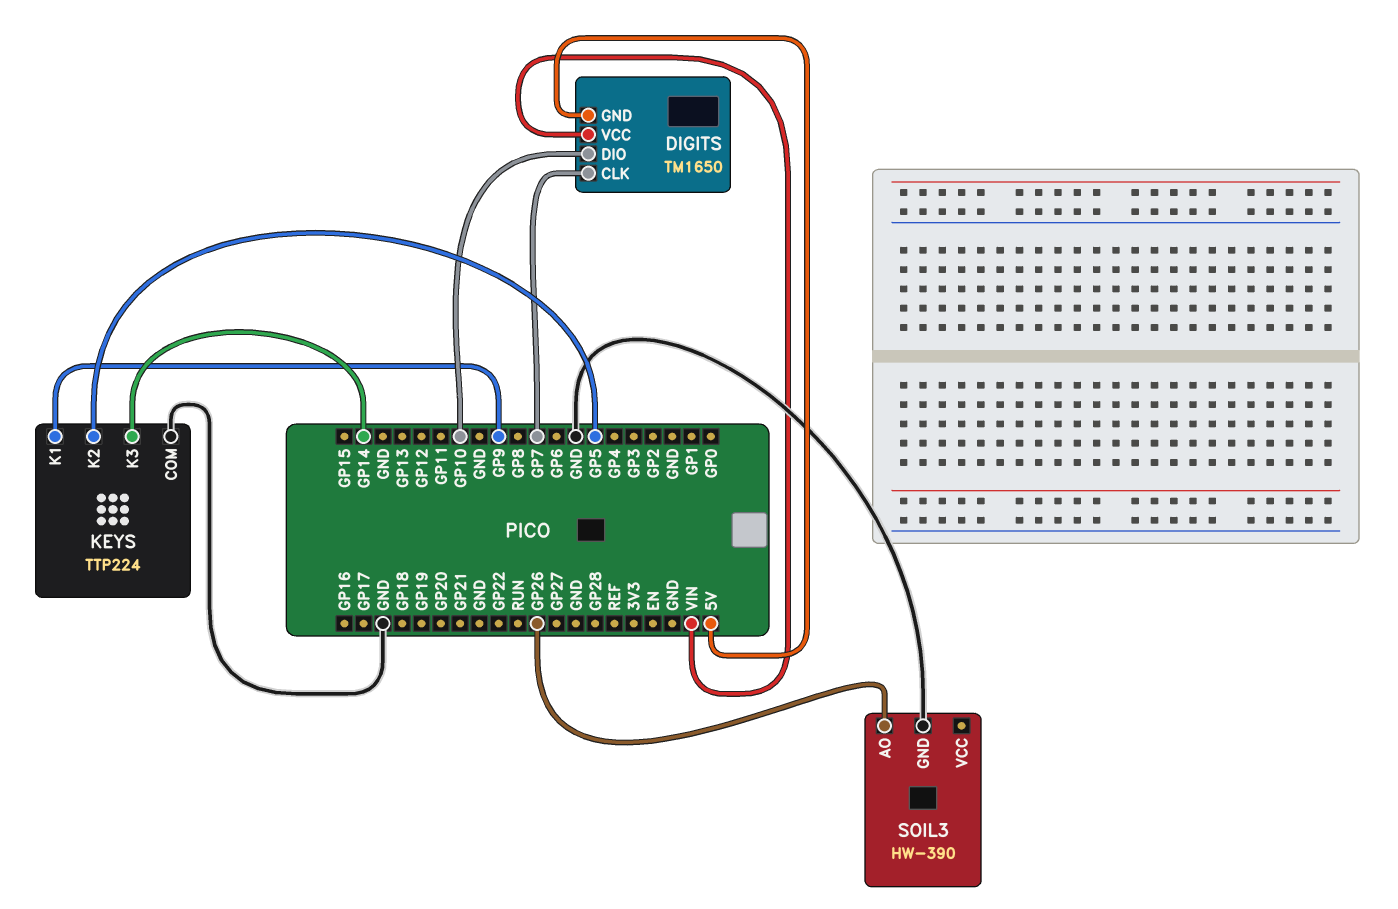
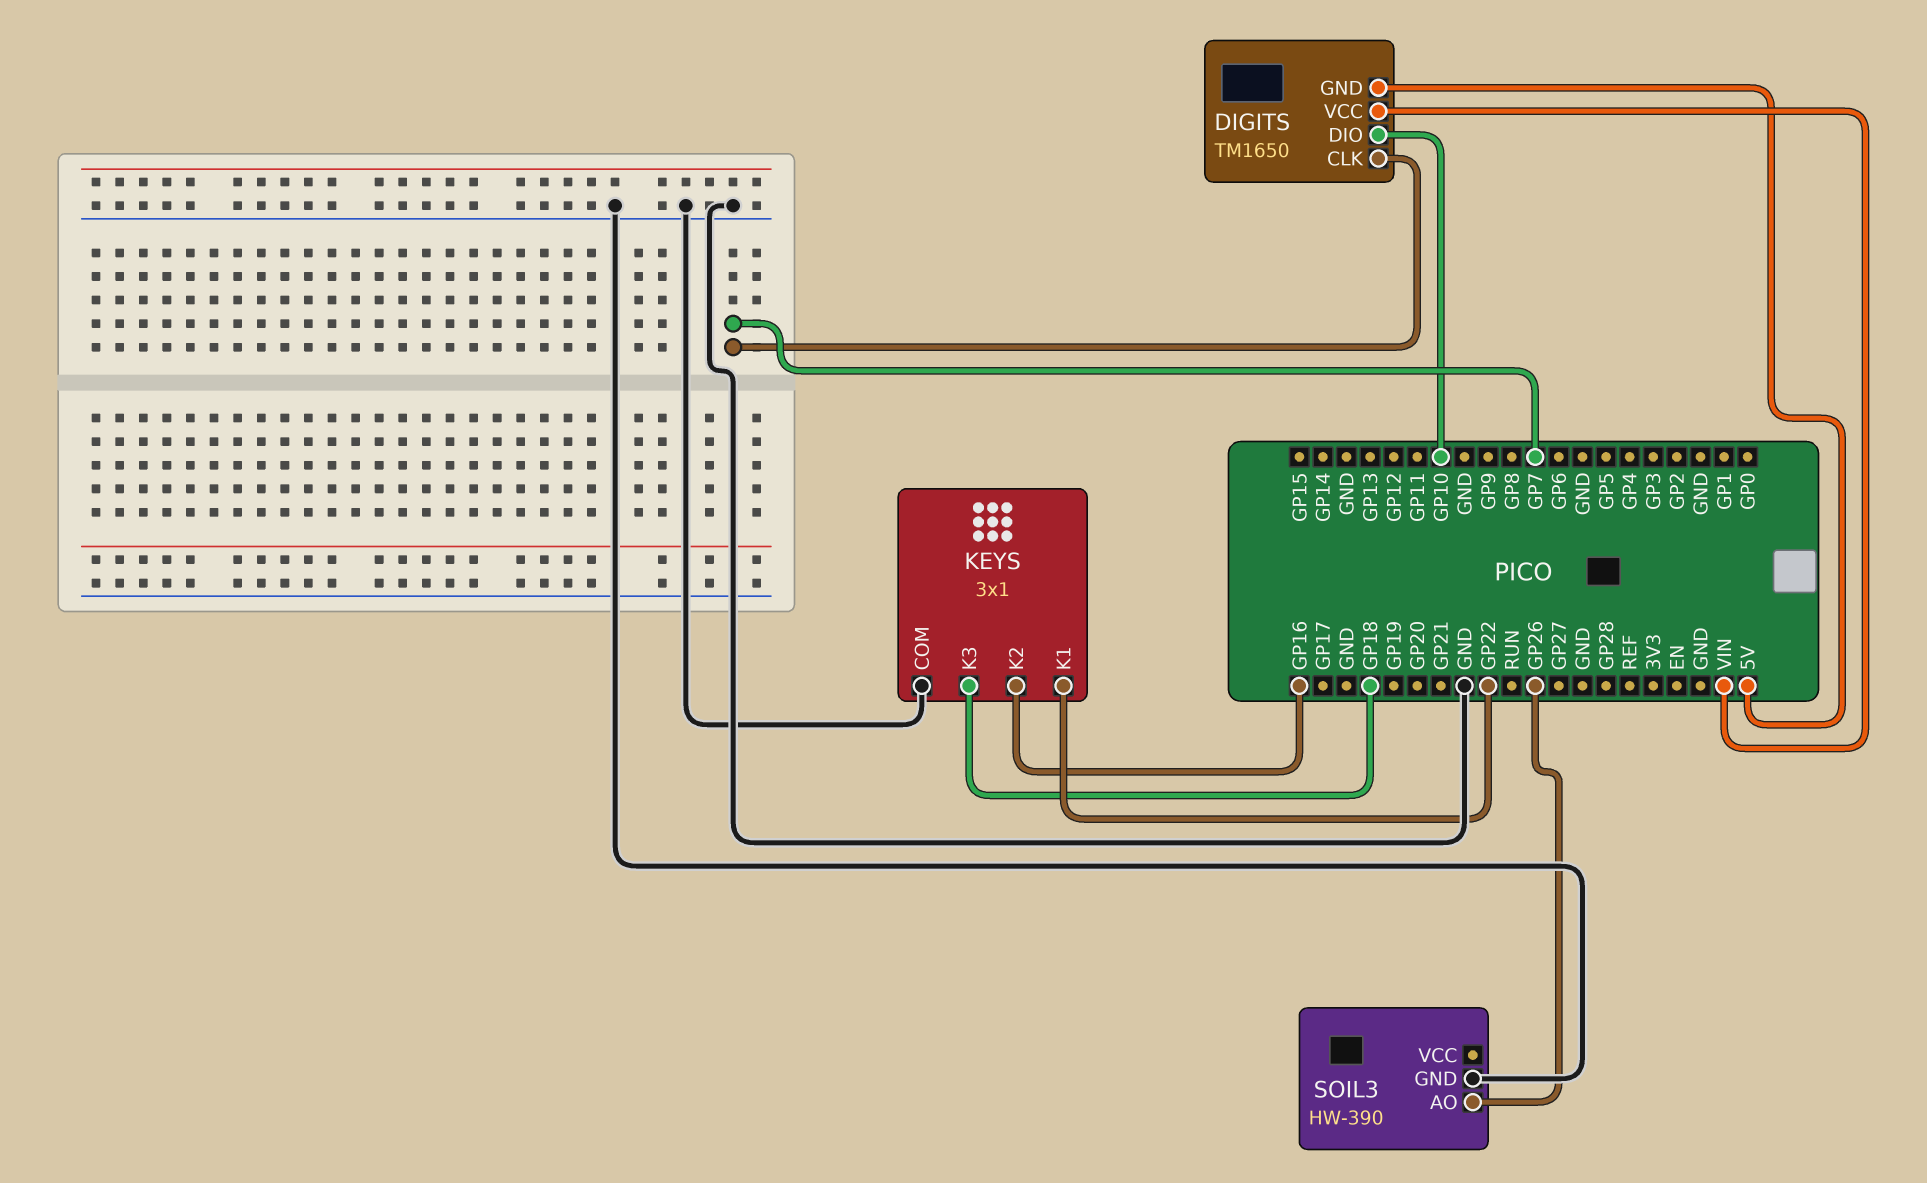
KEYS: TTP224 -> 3x1
KEYS pin K1: GP9 -> GP22
KEYS pin K2: GP5 -> GP16
KEYS pin K3: GP14 -> GP18

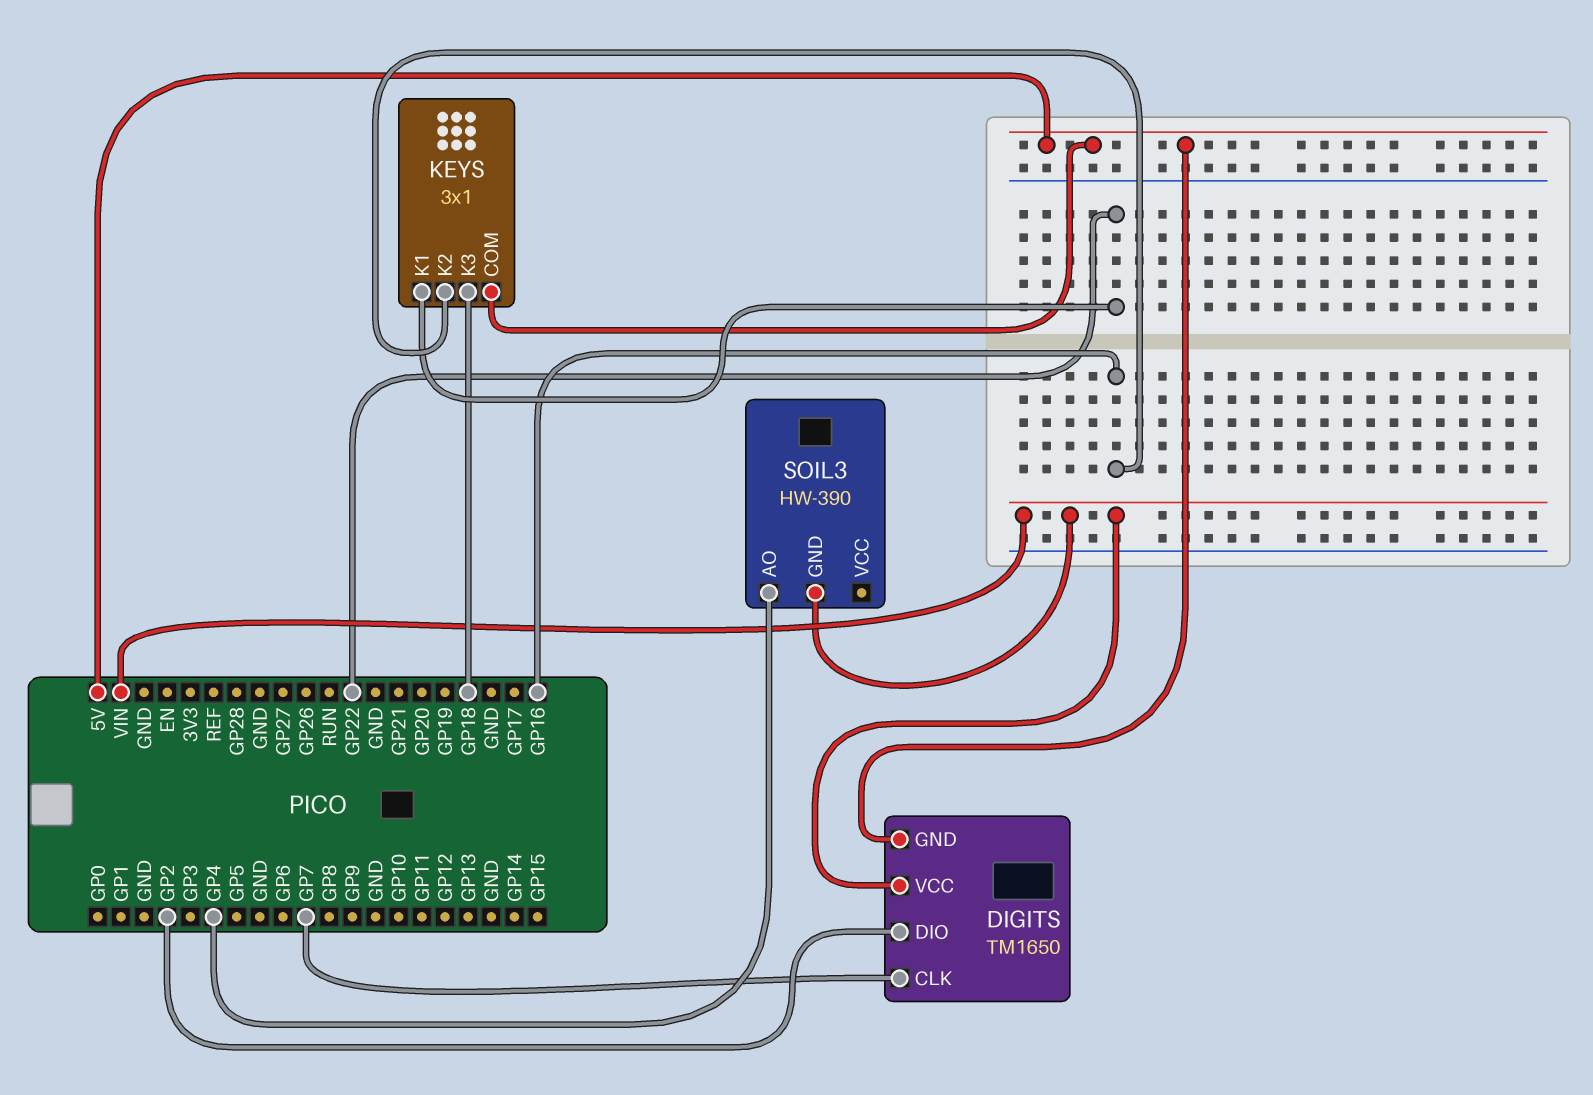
DIGITS pin DIO: GP10 -> GP2
KEYS pin COM: GND -> 5V
SOIL3 pin AO: GP26 -> GP4
SOIL3 pin GND: GND -> VIN

